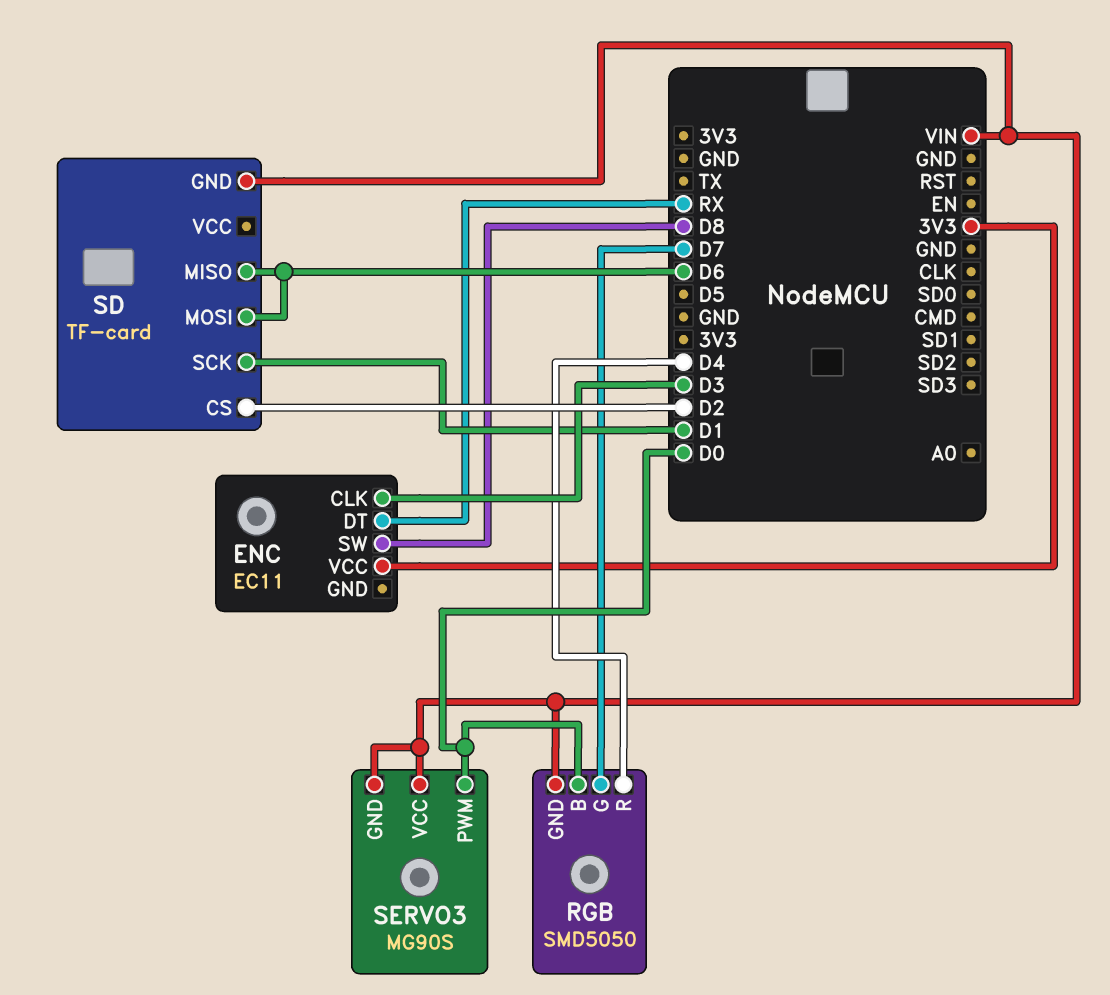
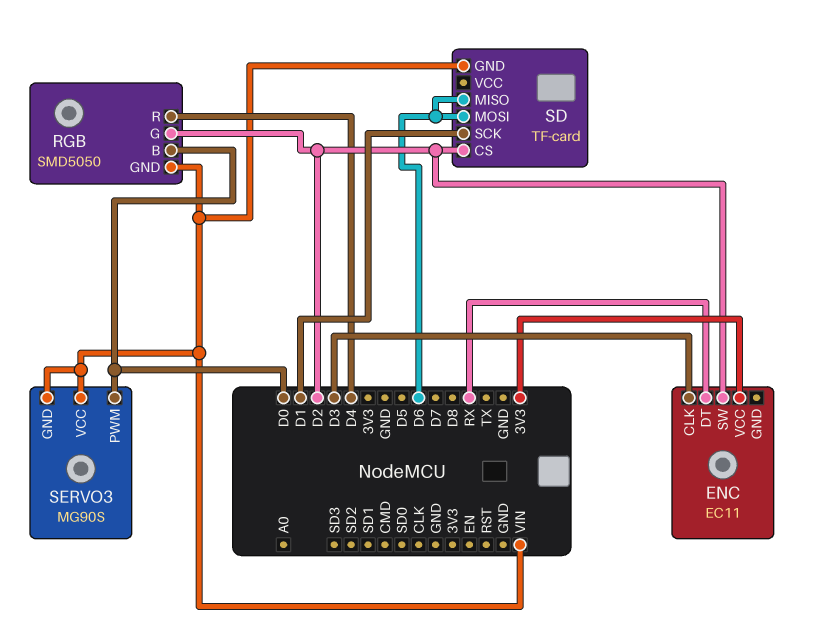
ENC pin SW: D8 -> D2
RGB pin G: D7 -> D2

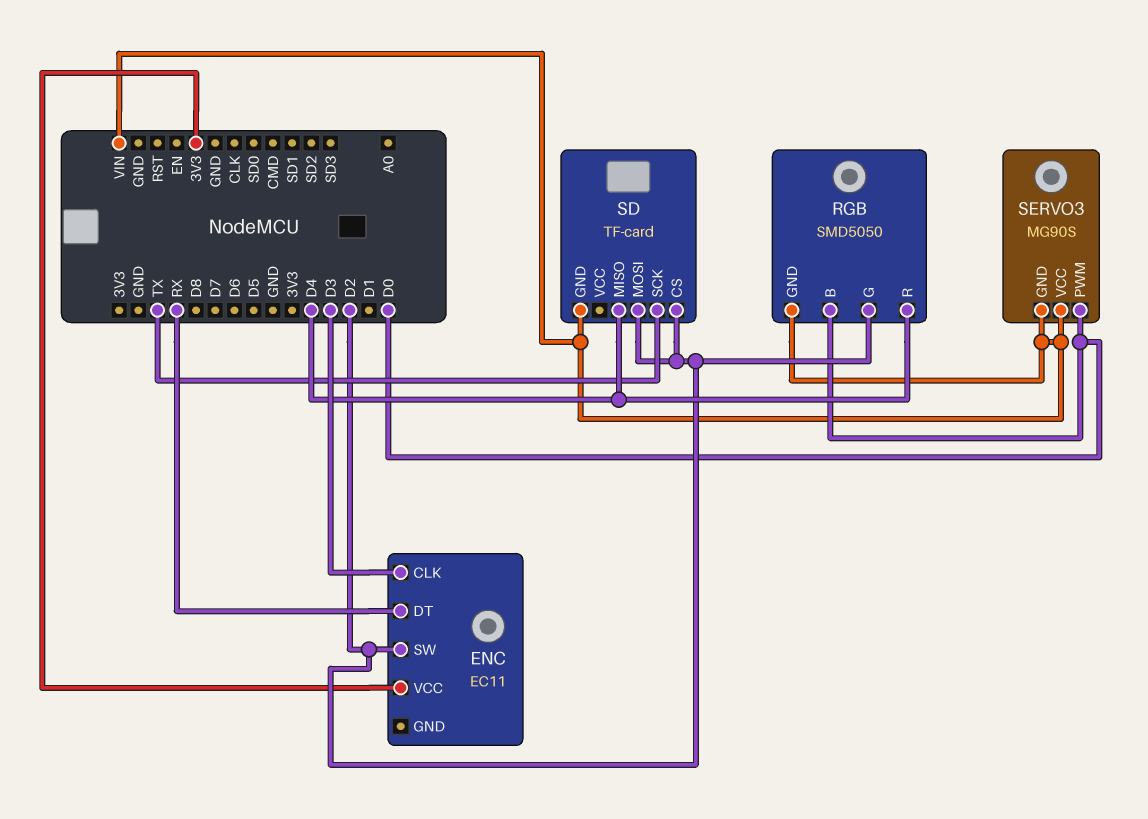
SD pin MISO: D6 -> D4
SD pin MOSI: D6 -> D2
SD pin SCK: D1 -> TX

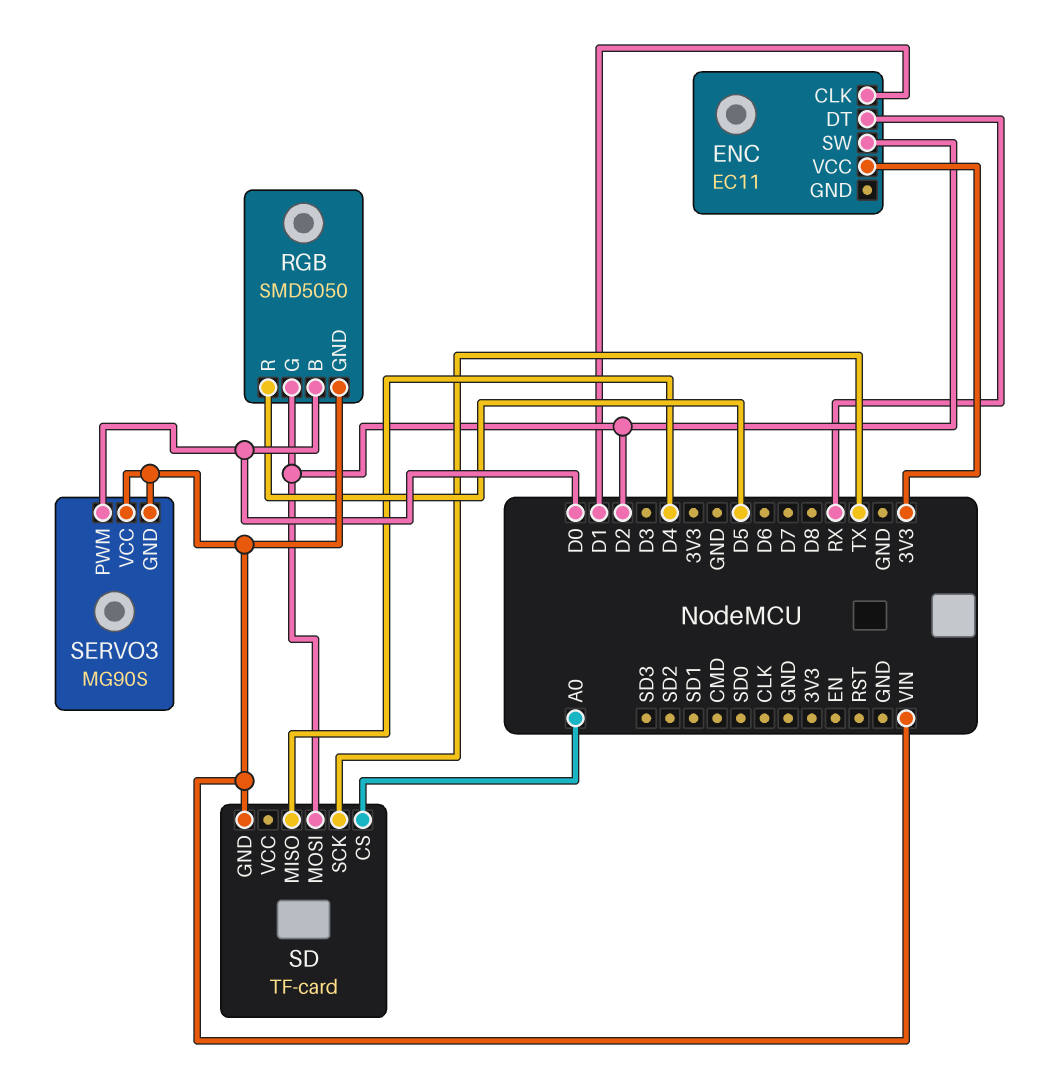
ENC pin CLK: D3 -> D1
RGB pin R: D4 -> D5
SD pin CS: D2 -> A0

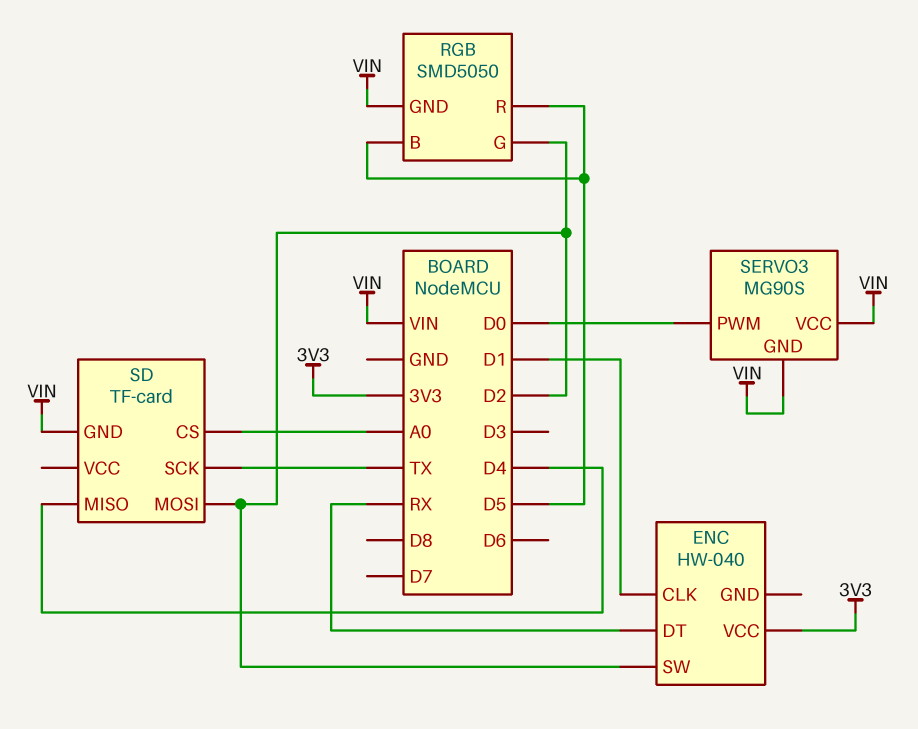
ENC: EC11 -> HW-040
RGB pin B: D0 -> D5

